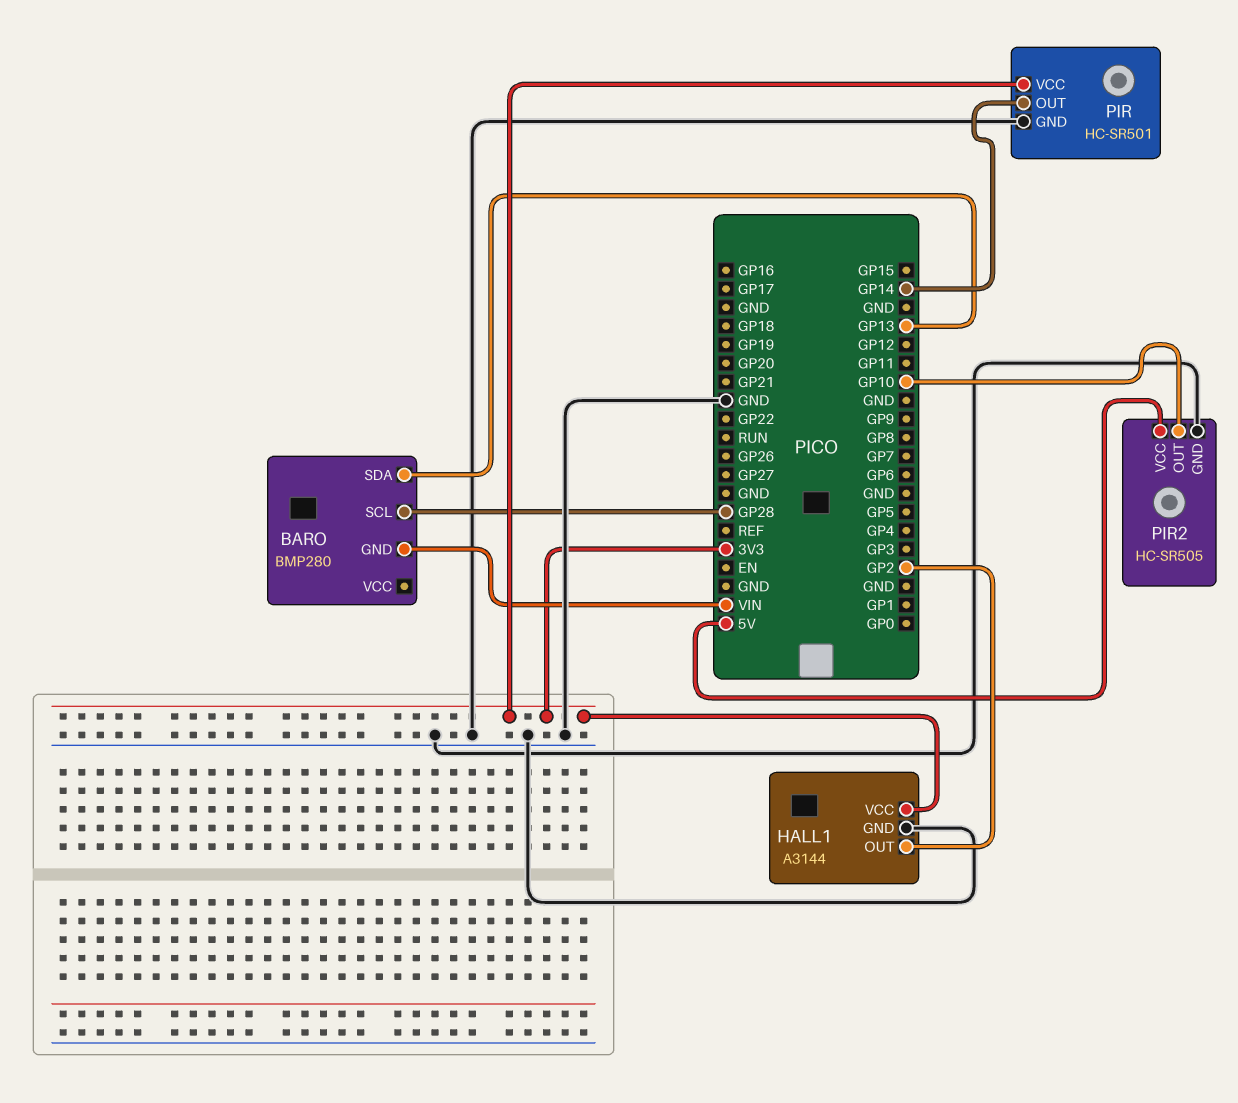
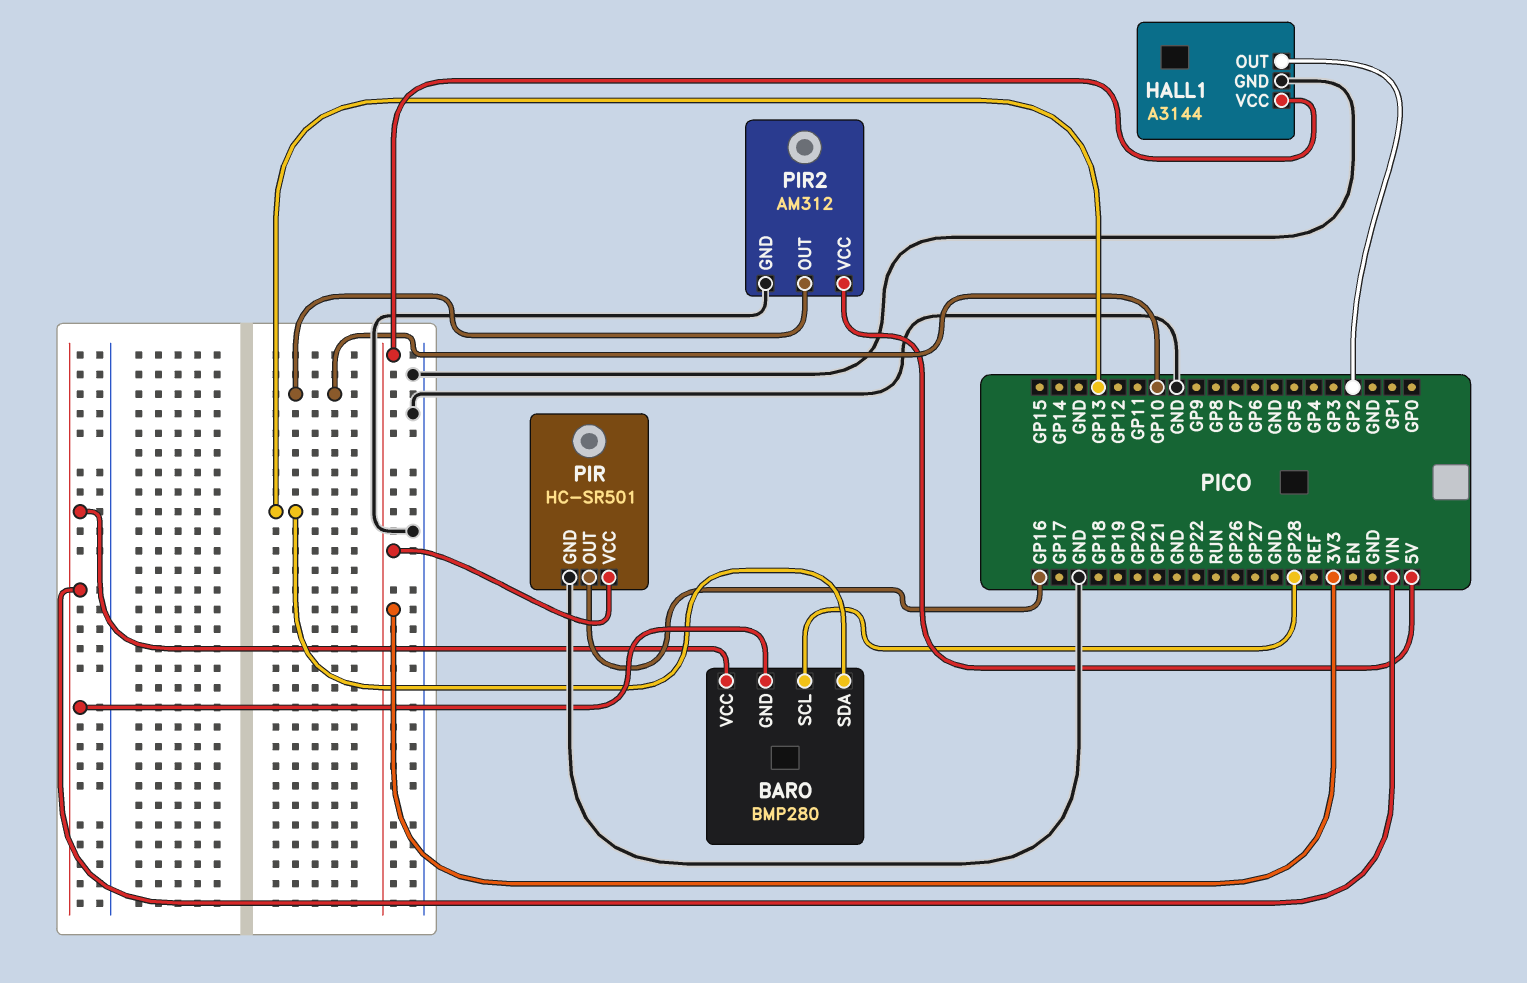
BARO pin VCC: none -> VIN
PIR pin OUT: GP14 -> GP16
PIR2: HC-SR505 -> AM312

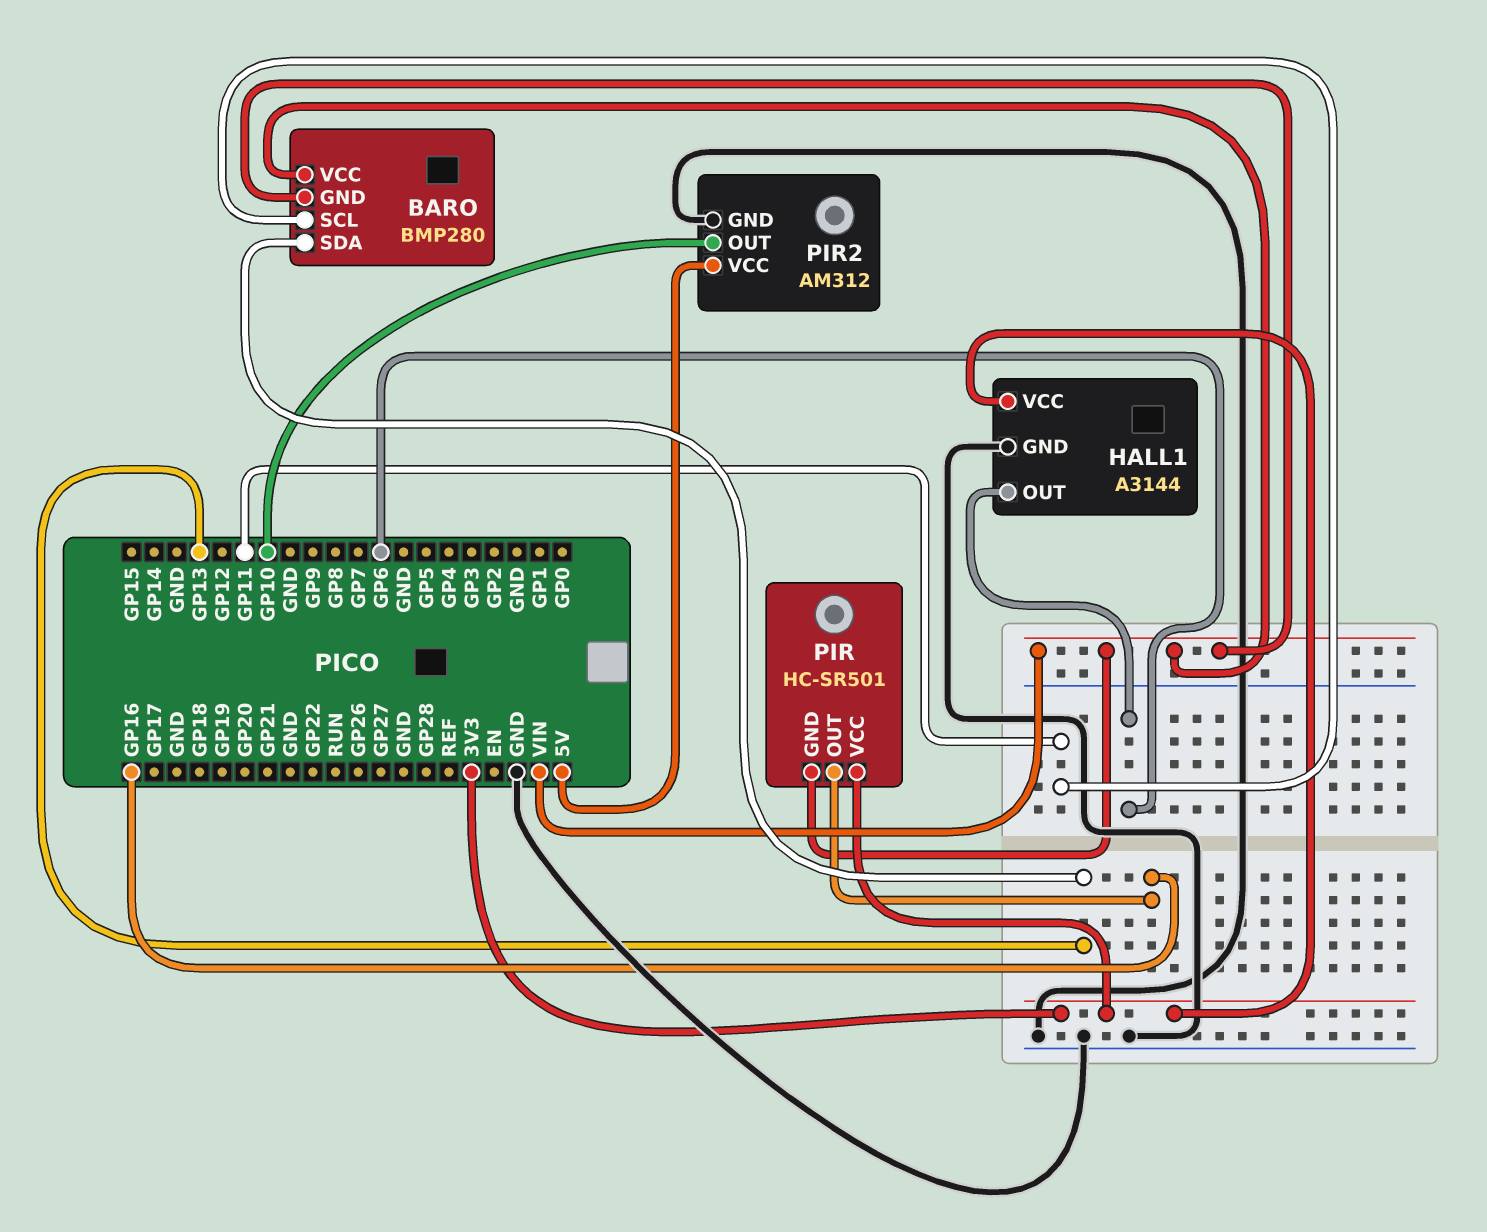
BARO pin SCL: GP28 -> GP11
HALL1 pin OUT: GP2 -> GP6
PIR pin GND: GND -> VIN

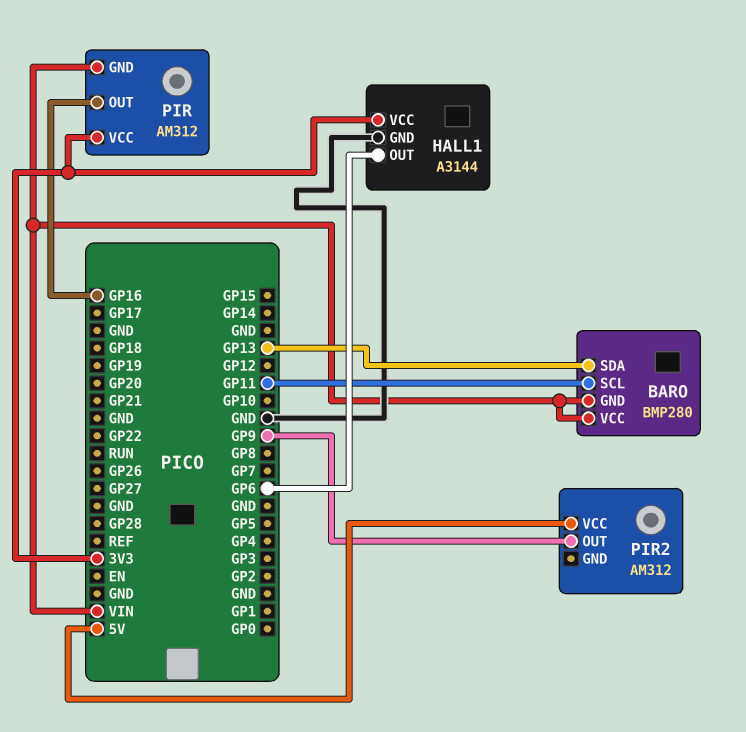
PIR: HC-SR501 -> AM312
PIR2 pin GND: GND -> none
PIR2 pin OUT: GP10 -> GP9

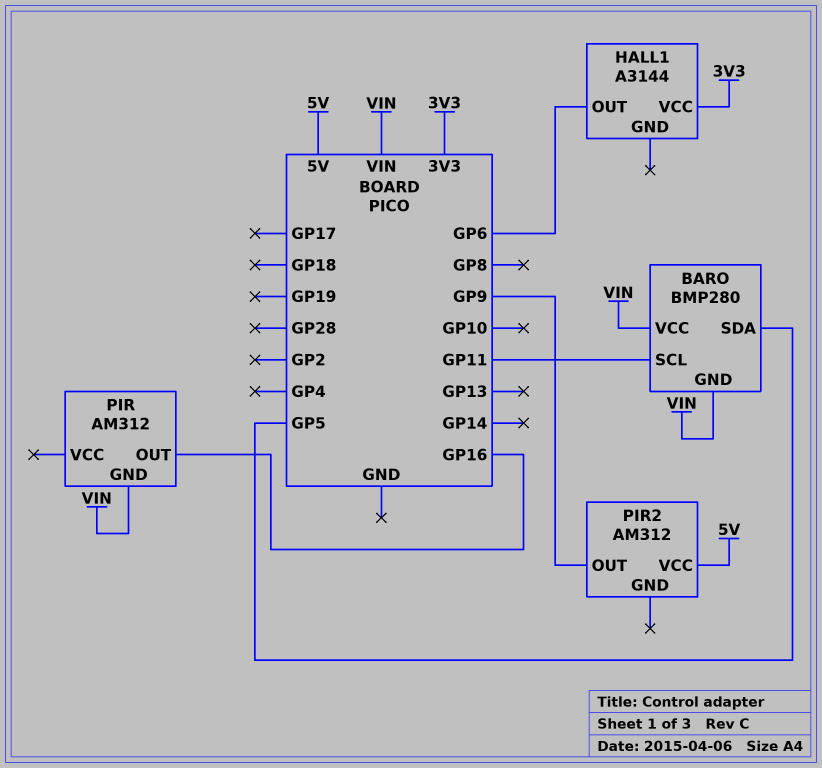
BARO pin SDA: GP13 -> GP5
HALL1 pin GND: GND -> none
PIR pin VCC: 3V3 -> none

